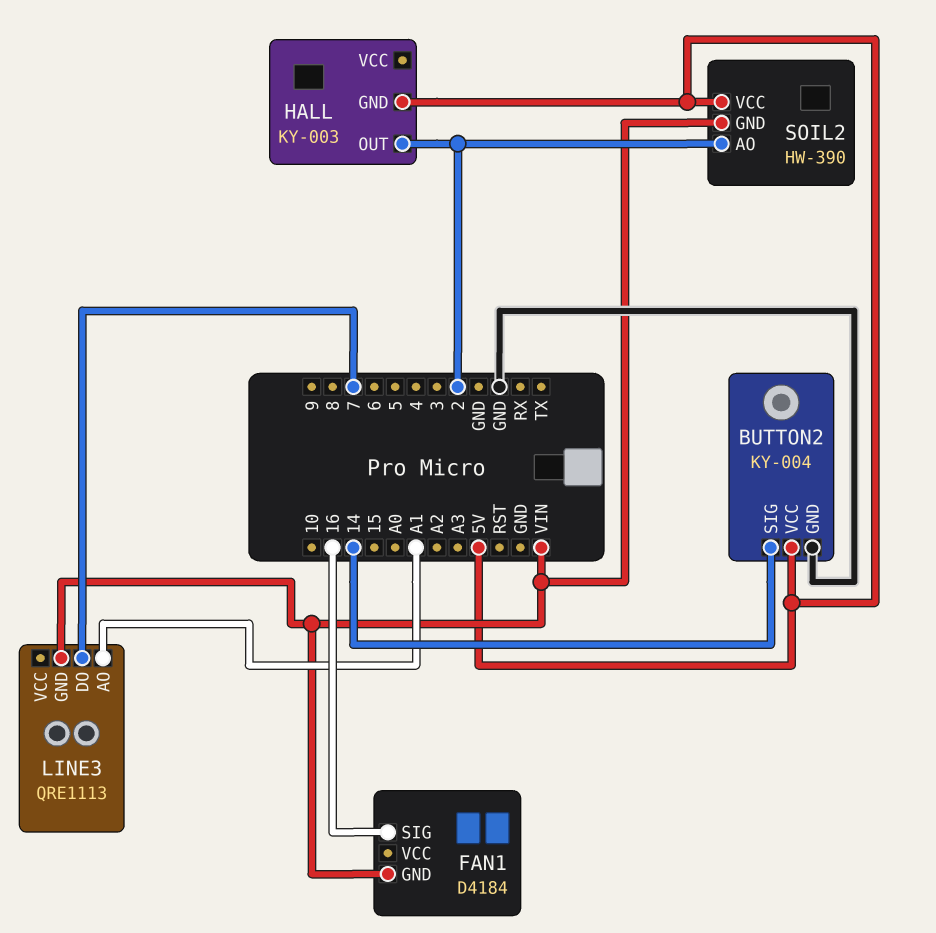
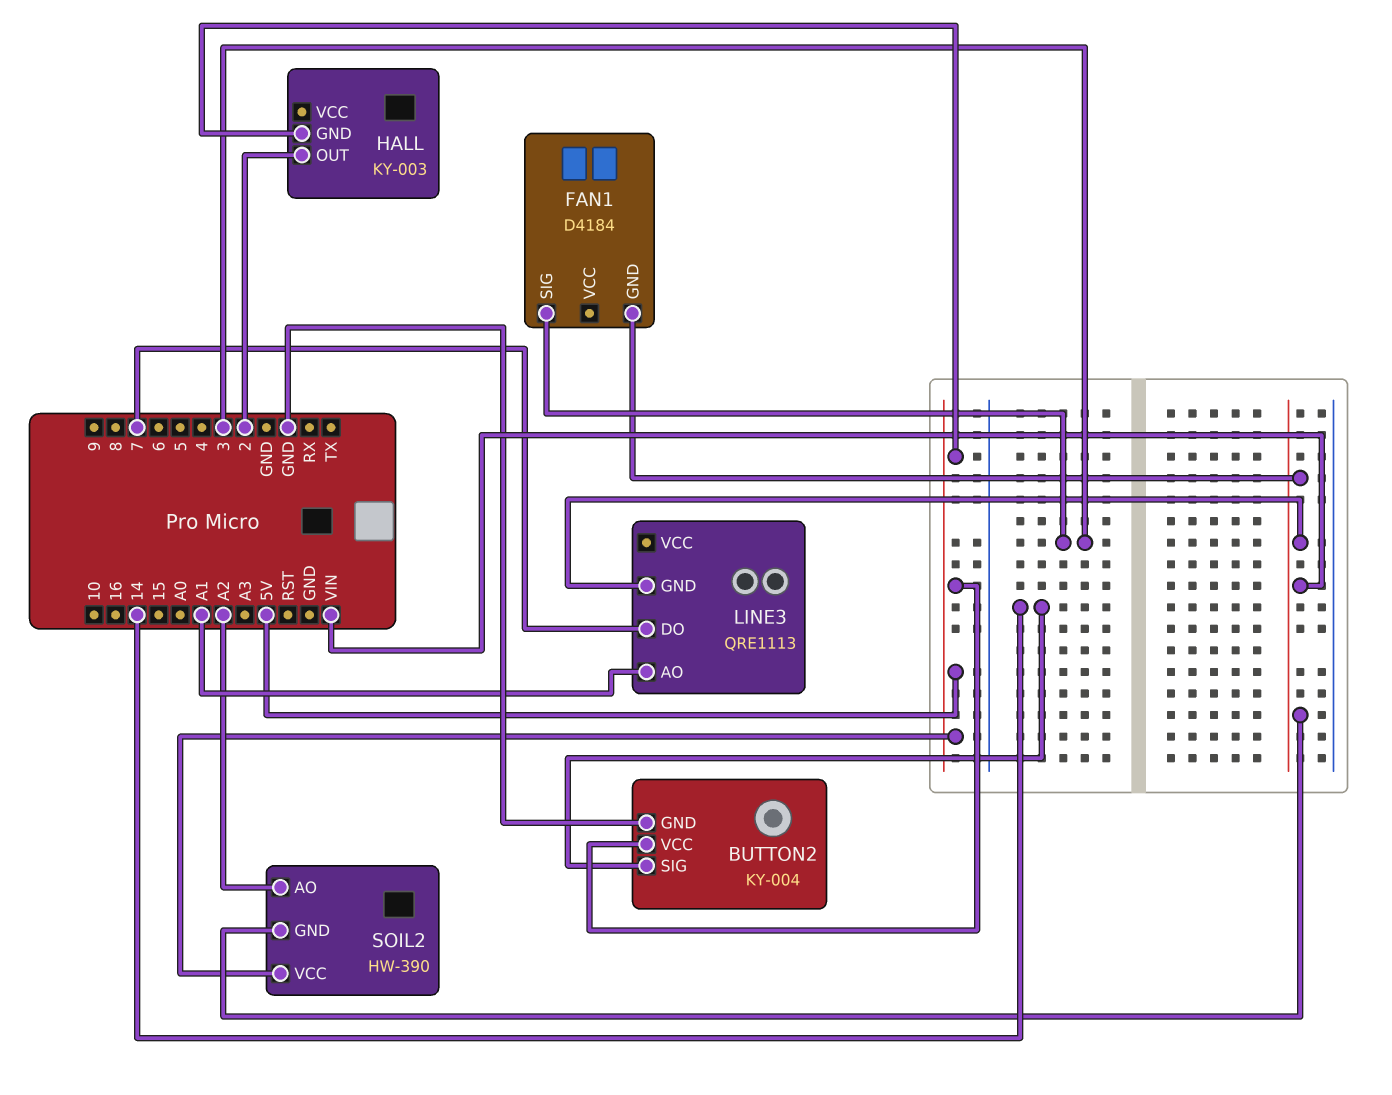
FAN1 pin SIG: 16 -> 3
SOIL2 pin AO: 2 -> A2

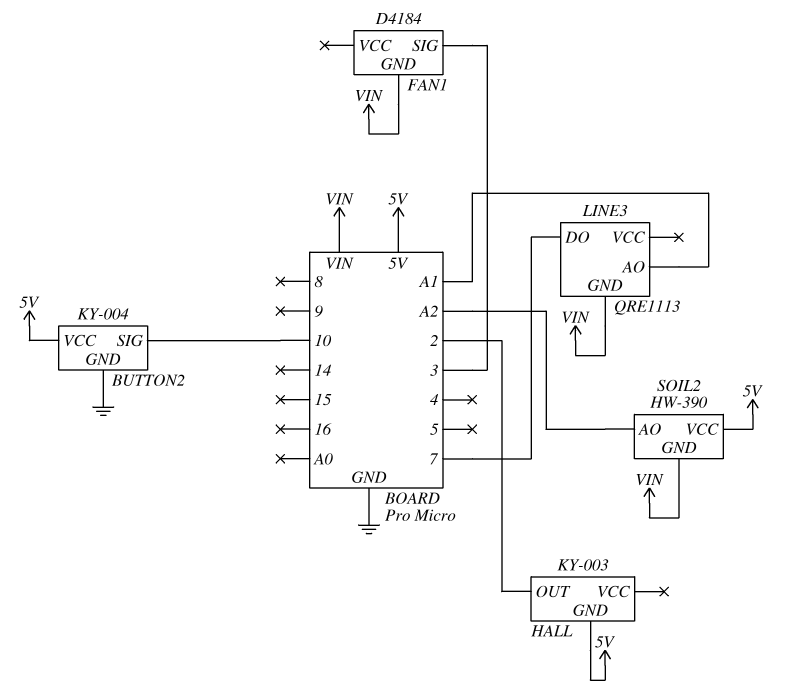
BUTTON2 pin SIG: 14 -> 10

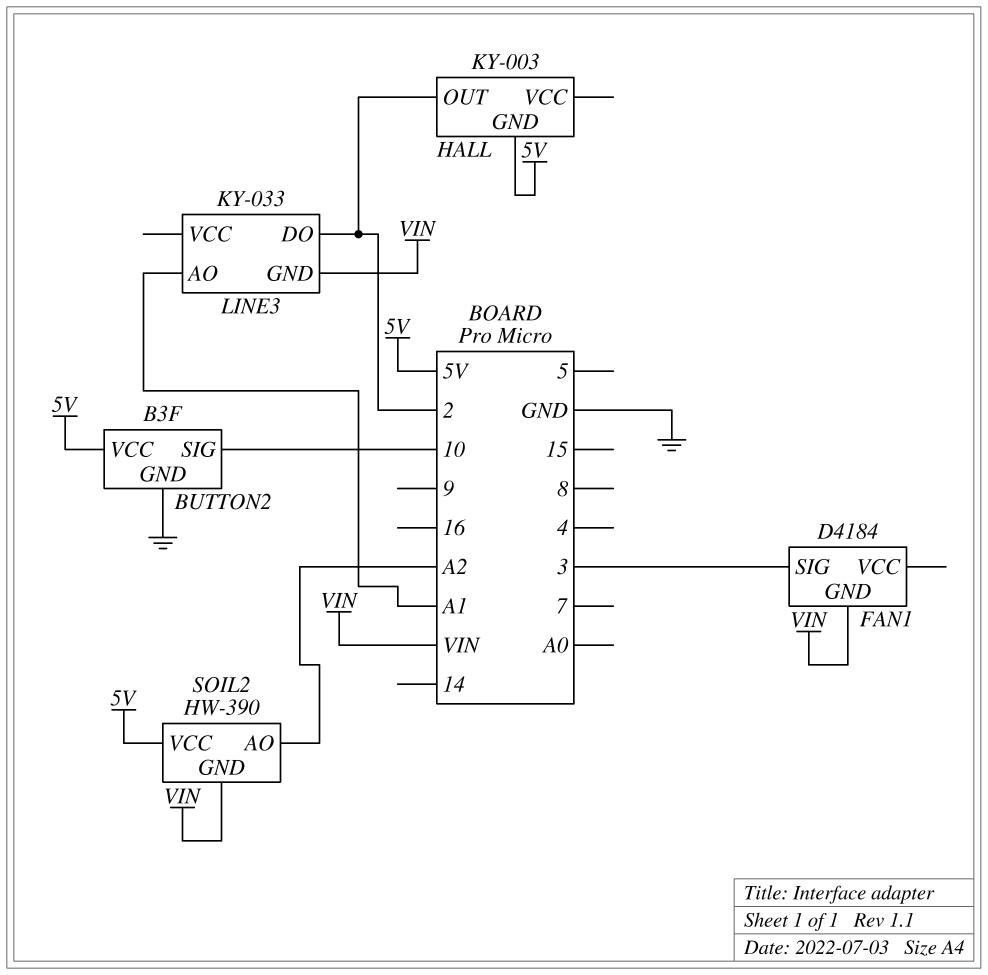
BUTTON2: KY-004 -> B3F
LINE3: QRE1113 -> KY-033
LINE3 pin DO: 7 -> 2

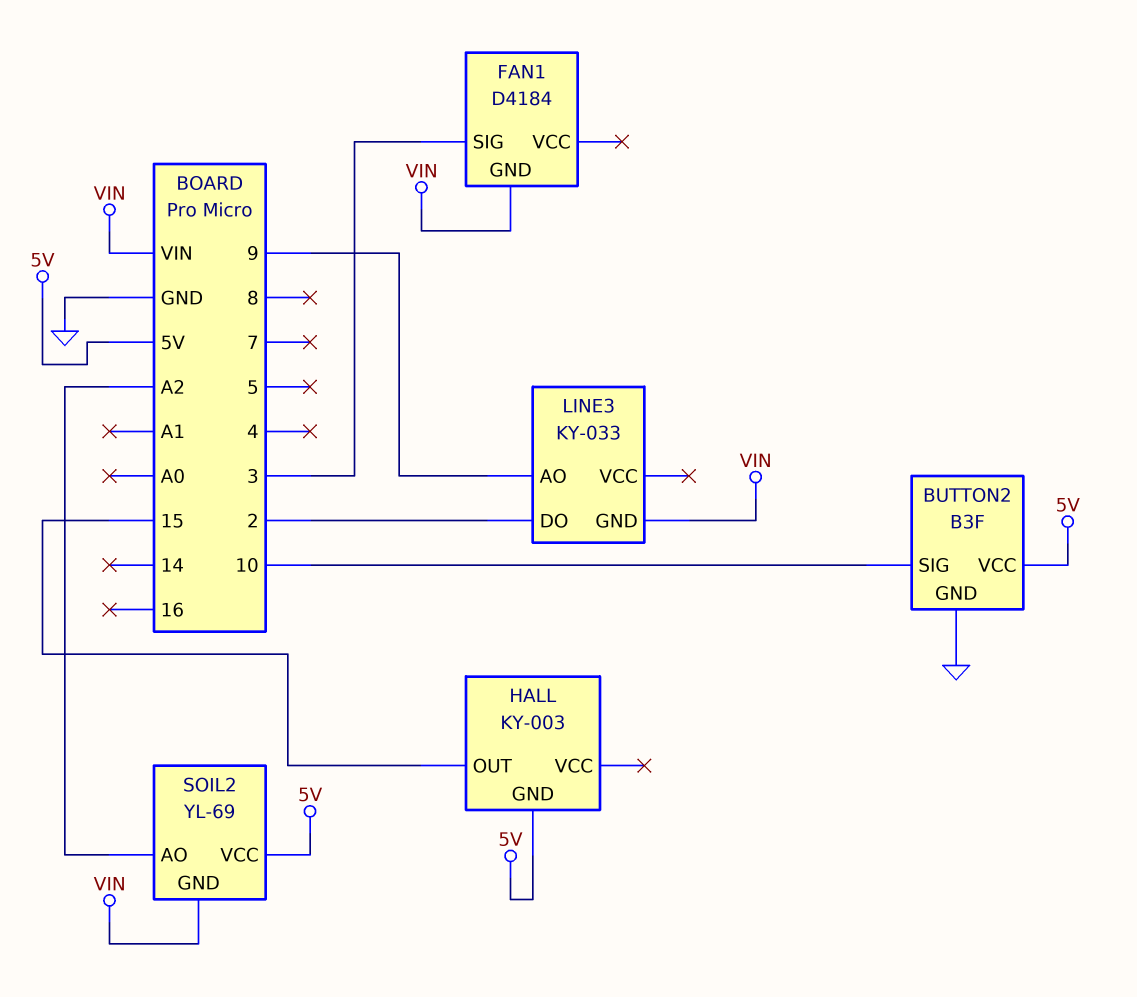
HALL pin OUT: 2 -> 15
LINE3 pin AO: A1 -> 9
SOIL2: HW-390 -> YL-69

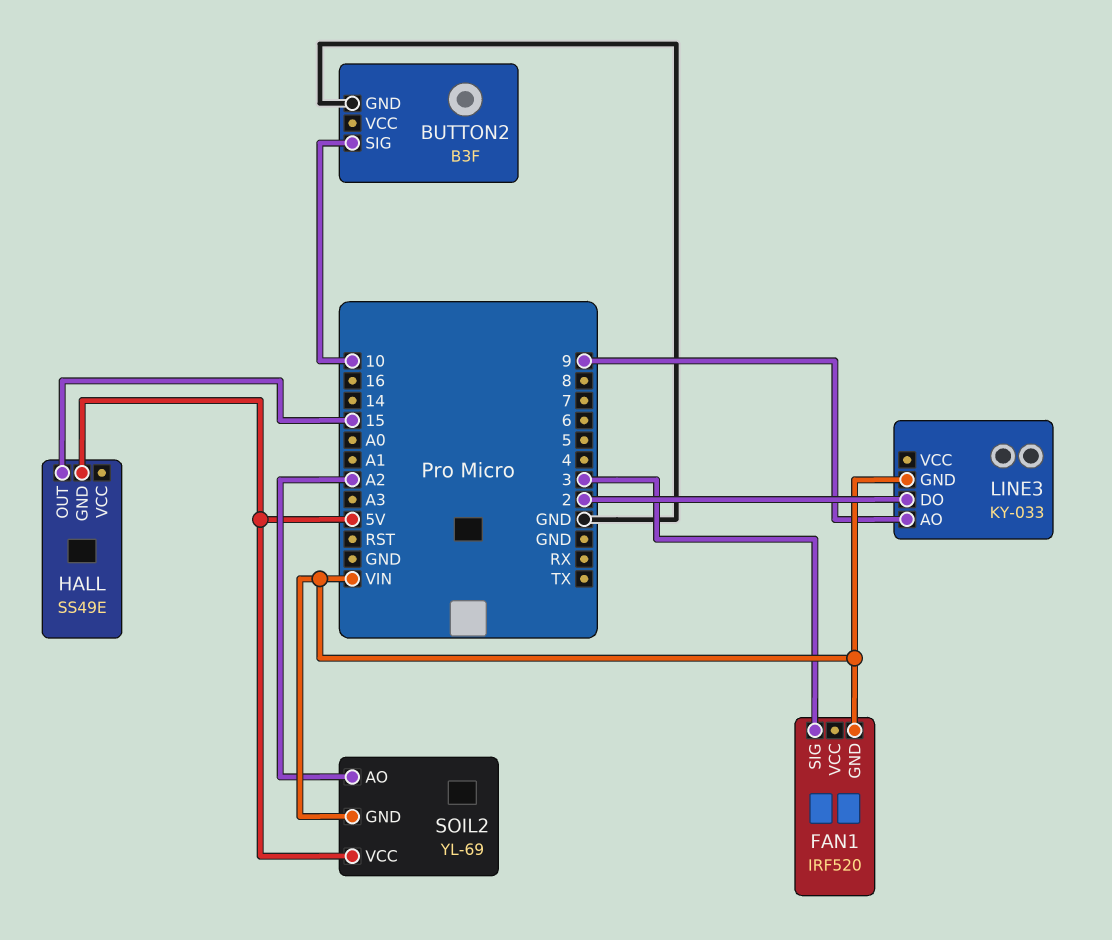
BUTTON2 pin VCC: 5V -> none
FAN1: D4184 -> IRF520
HALL: KY-003 -> SS49E

